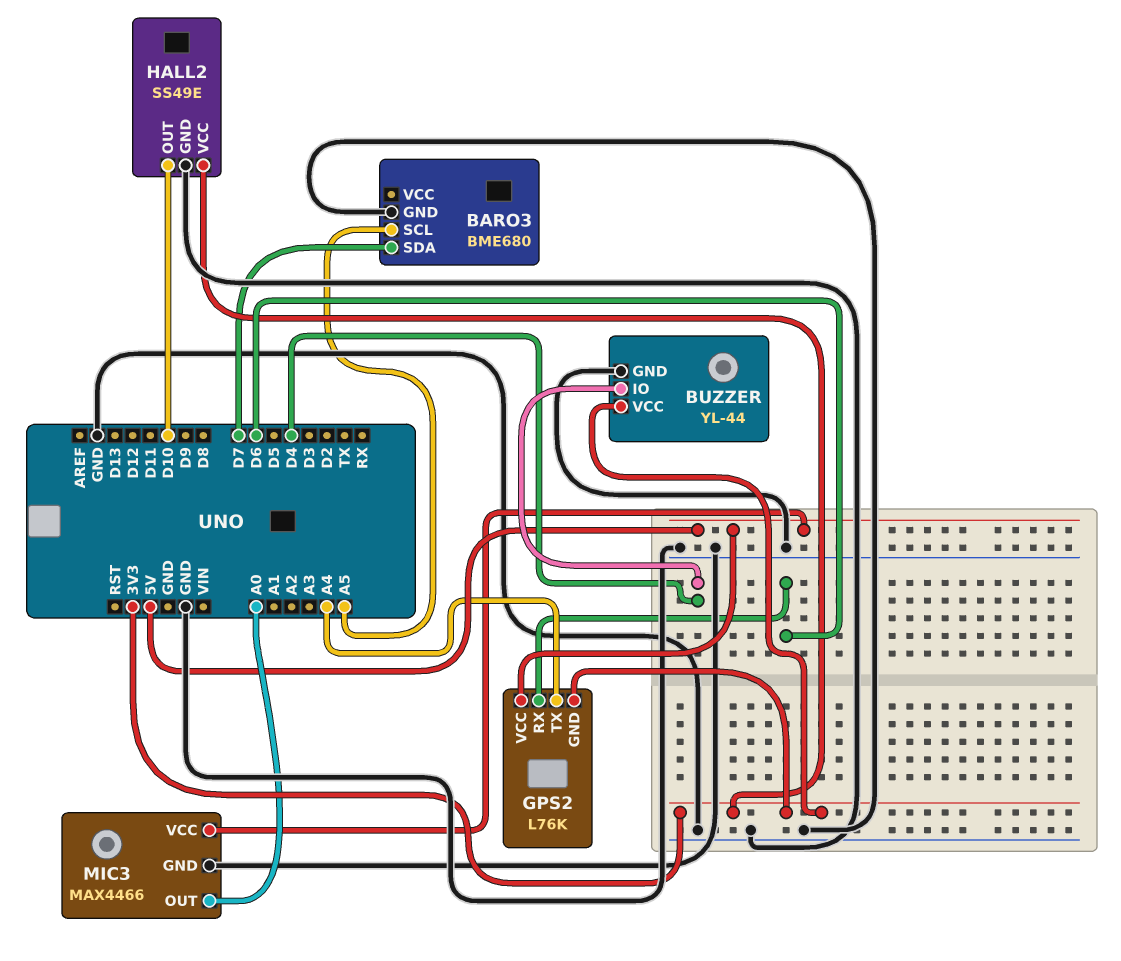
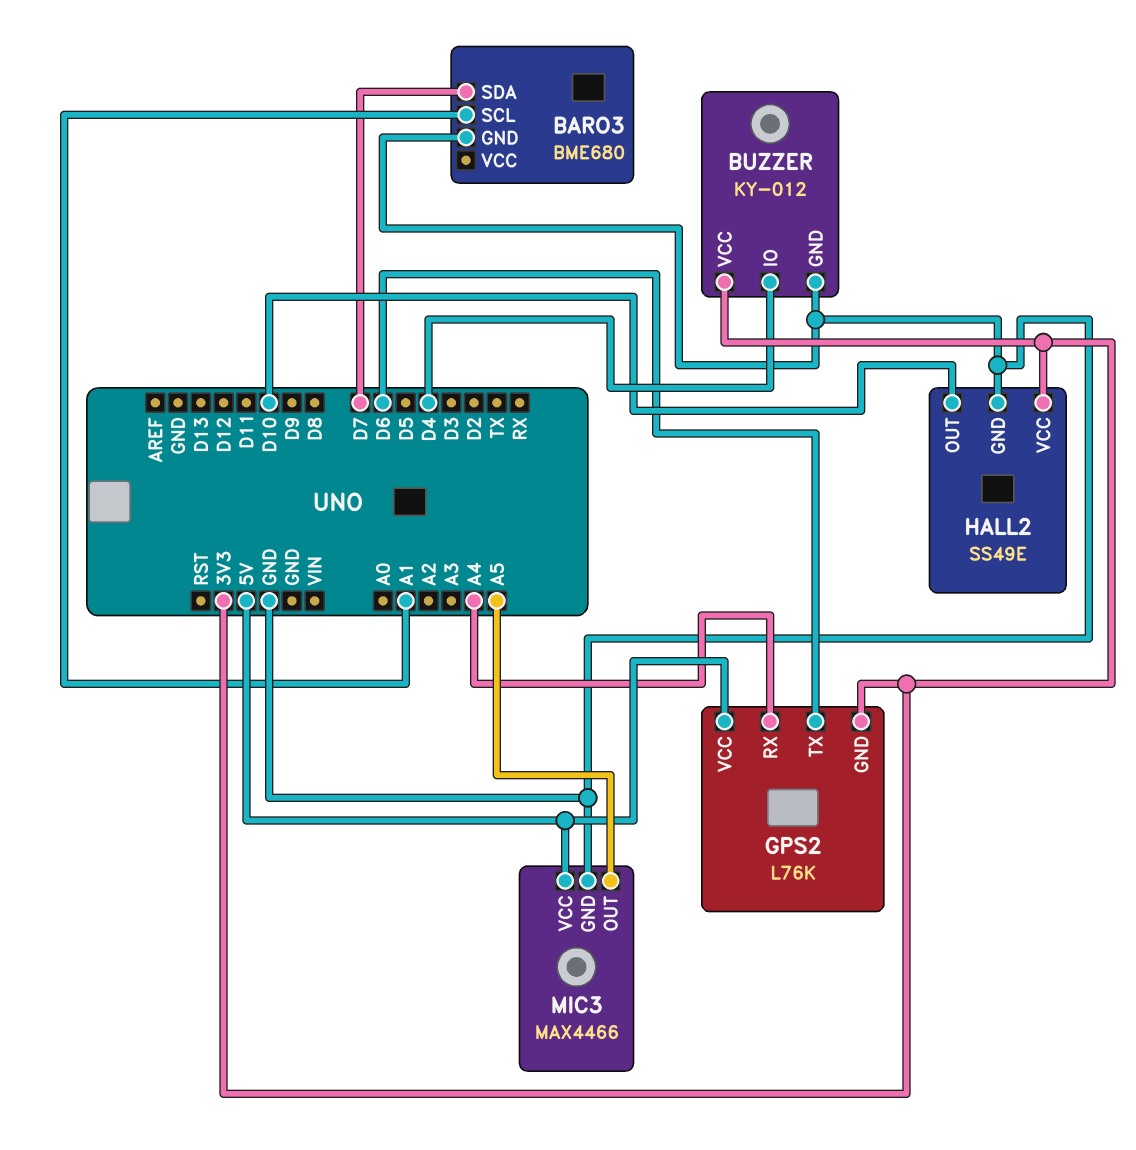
BARO3 pin SCL: A5 -> A1
BUZZER: YL-44 -> KY-012
GPS2 pin RX: D6 -> A4
GPS2 pin TX: A4 -> D6
MIC3 pin OUT: A0 -> A5

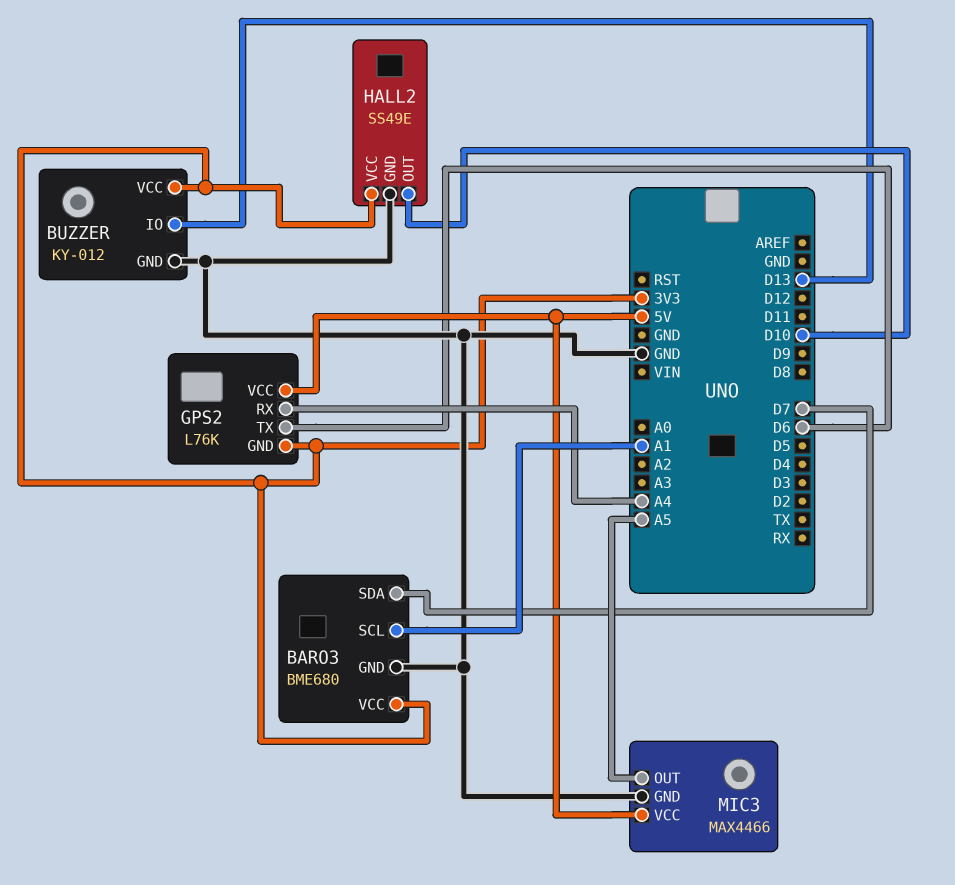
BARO3 pin VCC: none -> 3V3
BUZZER pin IO: D4 -> D13

